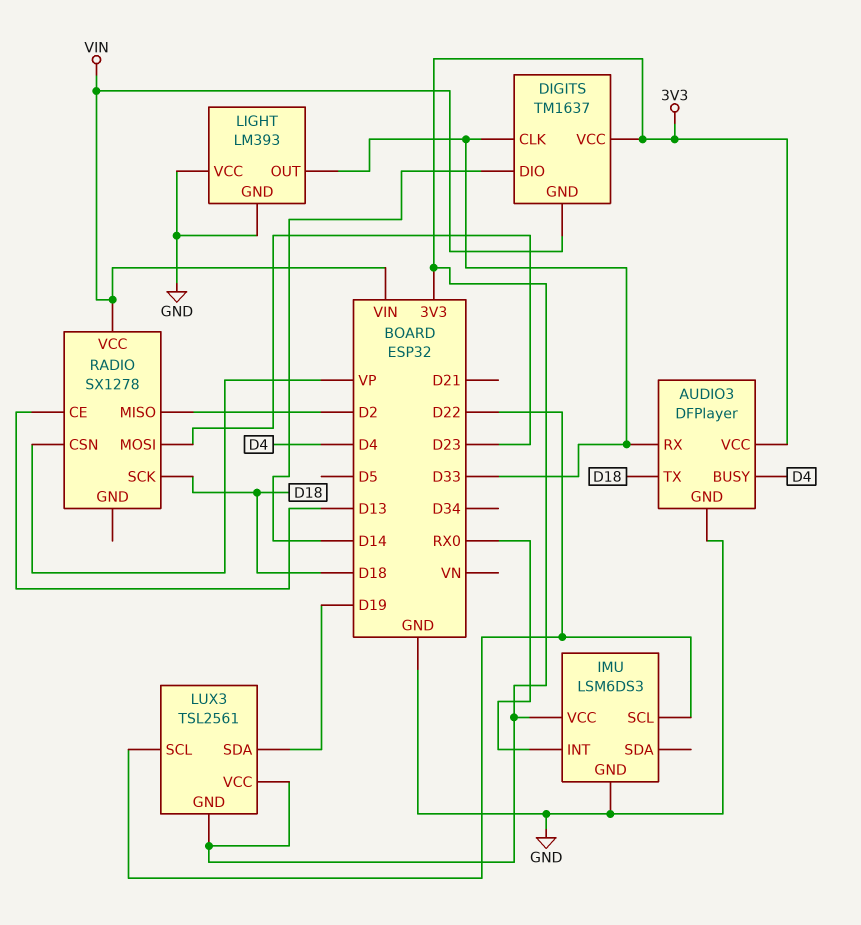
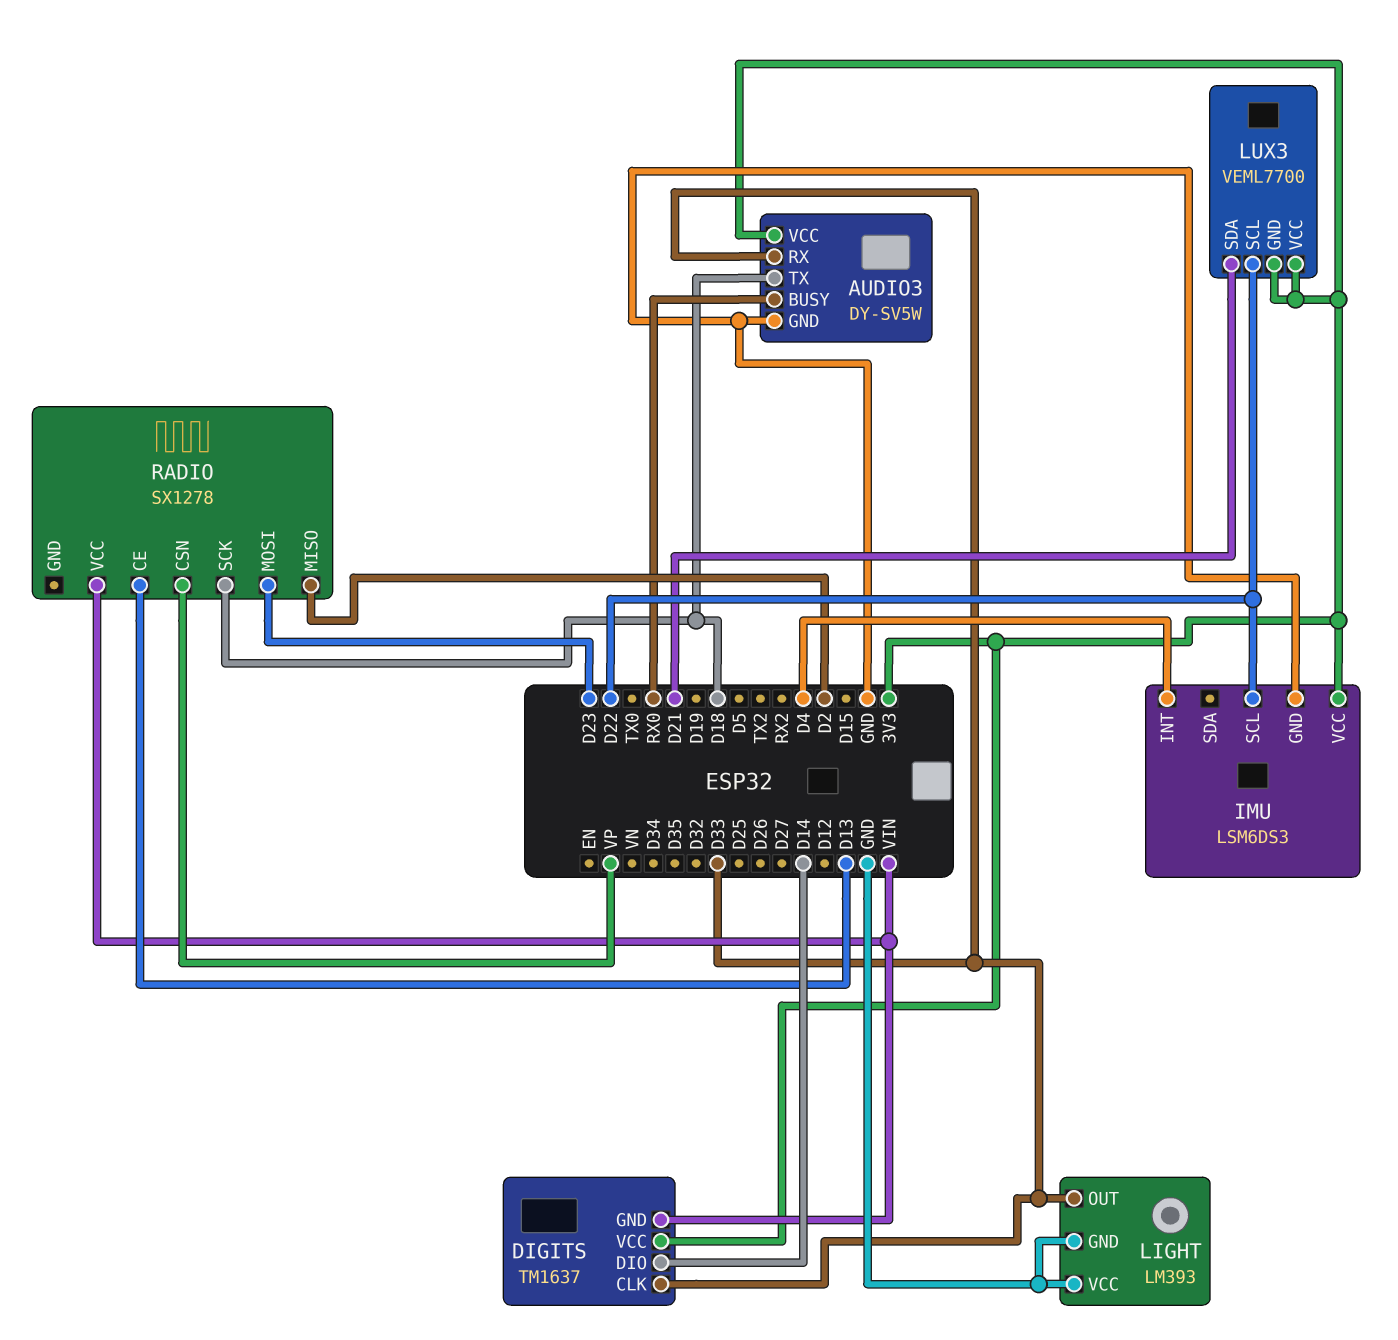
AUDIO3: DFPlayer -> DY-SV5W
AUDIO3 pin BUSY: D4 -> RX0
IMU pin INT: RX0 -> D4
LUX3: TSL2561 -> VEML7700
LUX3 pin SDA: D19 -> D21

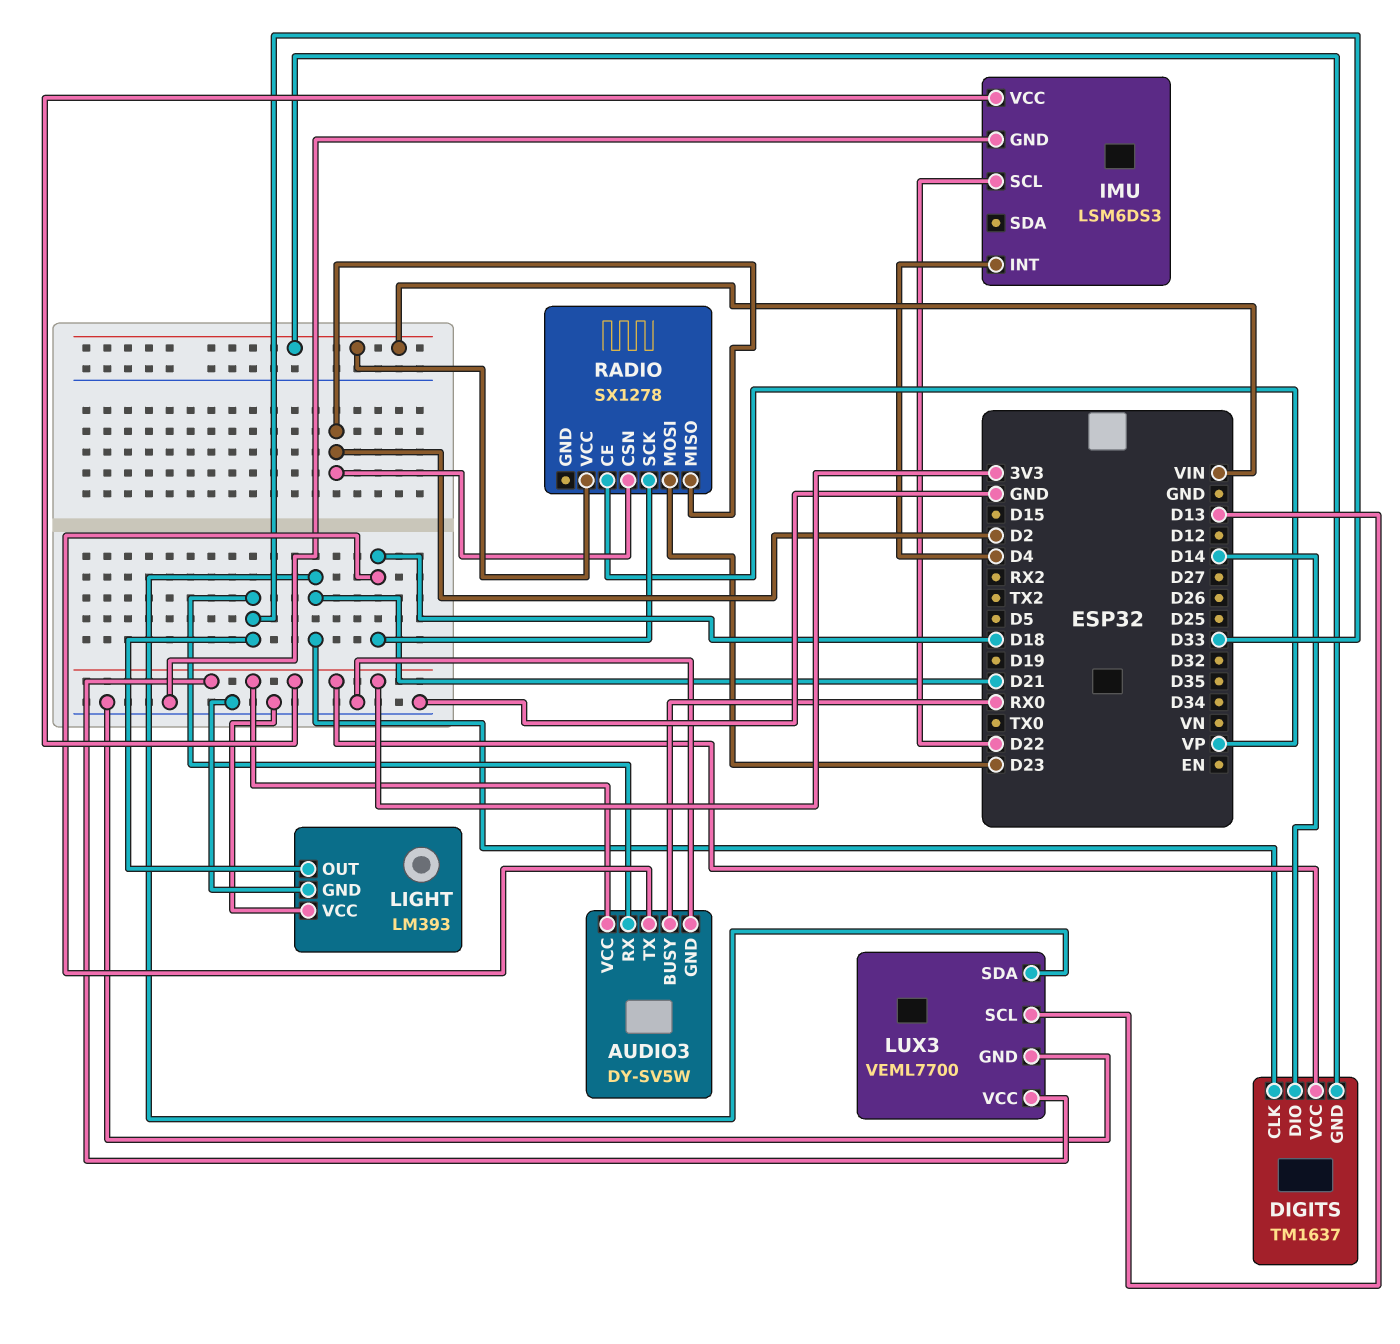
DIGITS pin CLK: D33 -> D21
LUX3 pin GND: 3V3 -> GND
LUX3 pin SCL: D22 -> D13
RADIO pin CE: D13 -> VP
RADIO pin CSN: VP -> D2

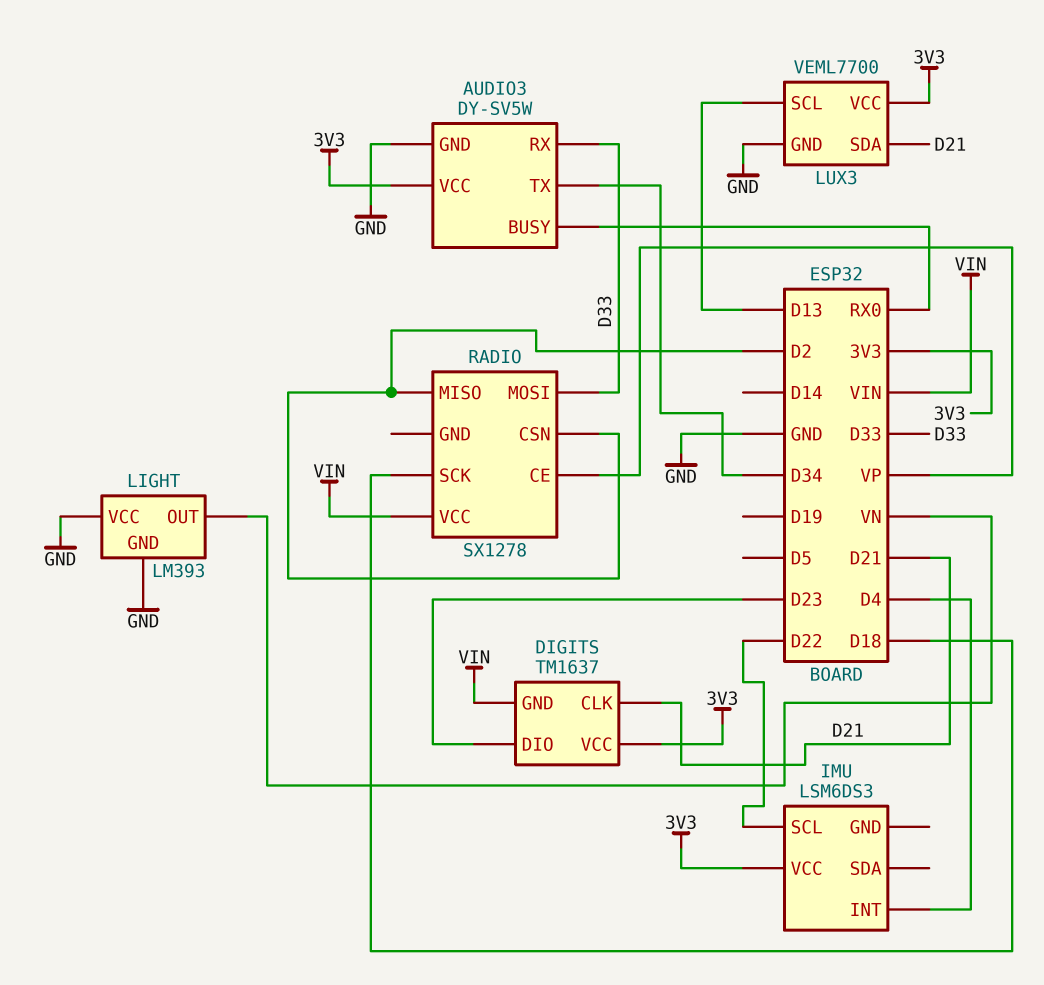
AUDIO3 pin TX: D18 -> D34
DIGITS pin DIO: D14 -> D23
IMU pin GND: GND -> none
LIGHT pin OUT: D33 -> VN
RADIO pin MOSI: D23 -> D33

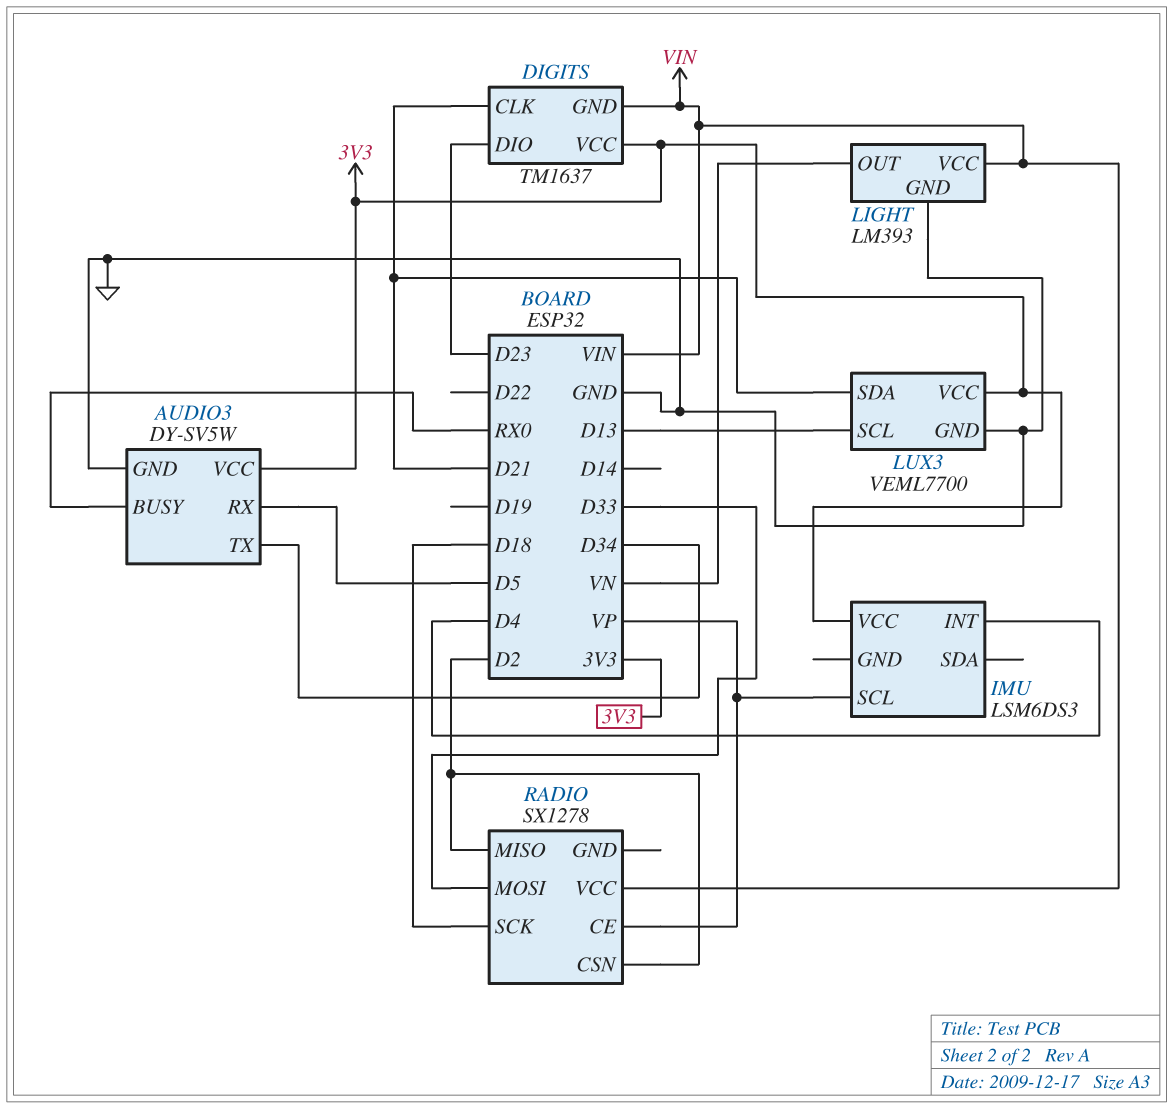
AUDIO3 pin RX: D33 -> D5
IMU pin SCL: D22 -> VP
LIGHT pin VCC: GND -> VIN

